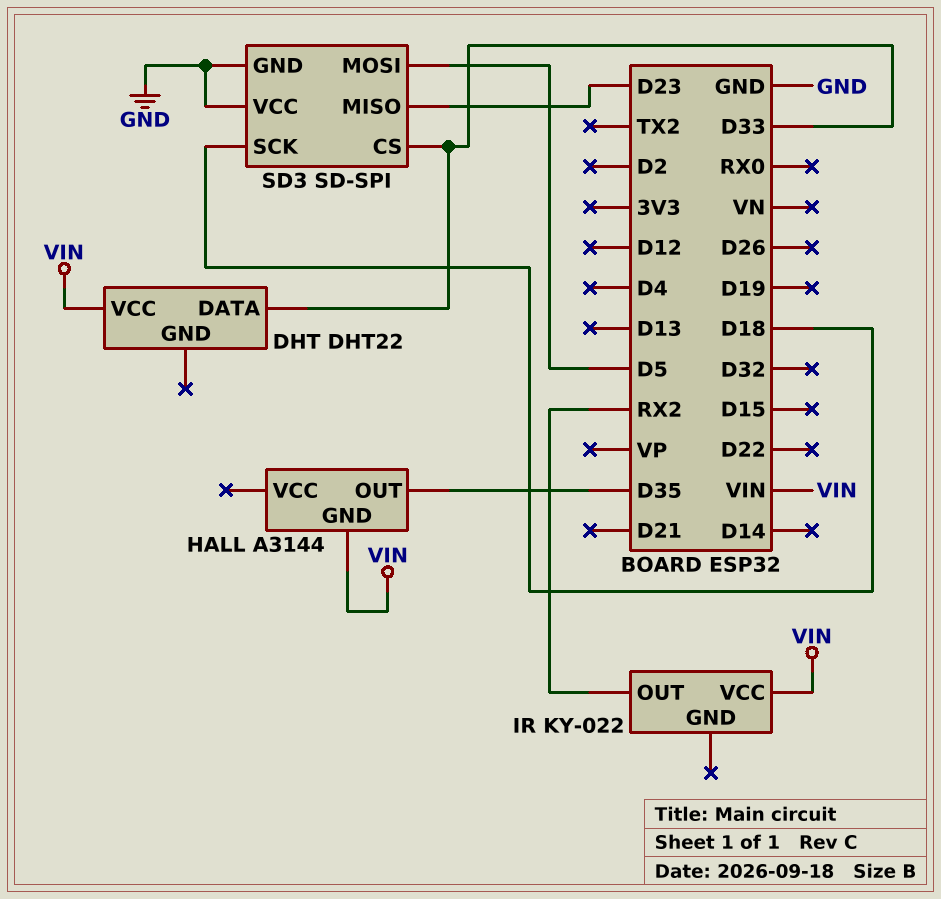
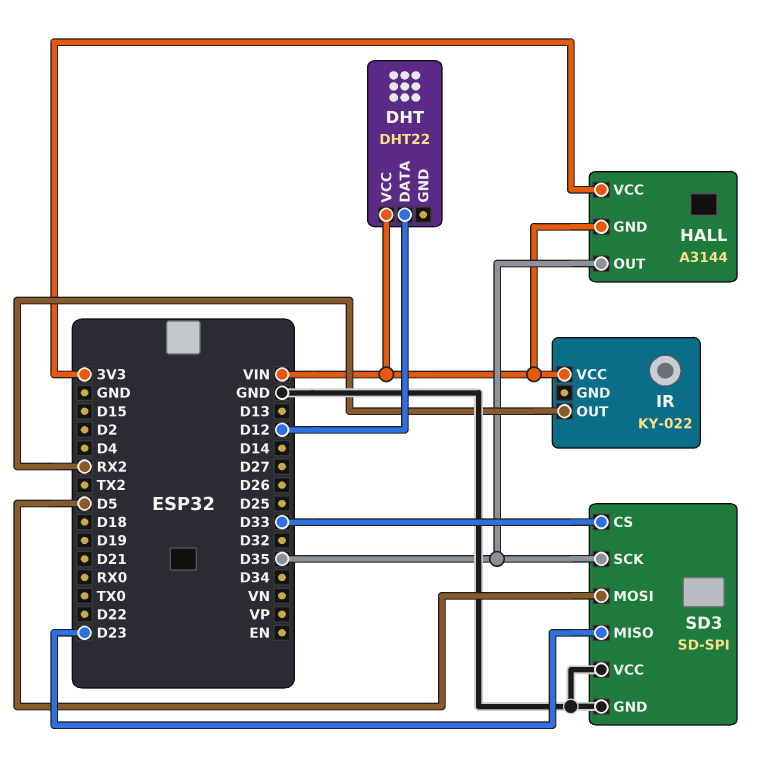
DHT pin DATA: D33 -> D12
HALL pin VCC: none -> 3V3
SD3 pin SCK: D18 -> D35

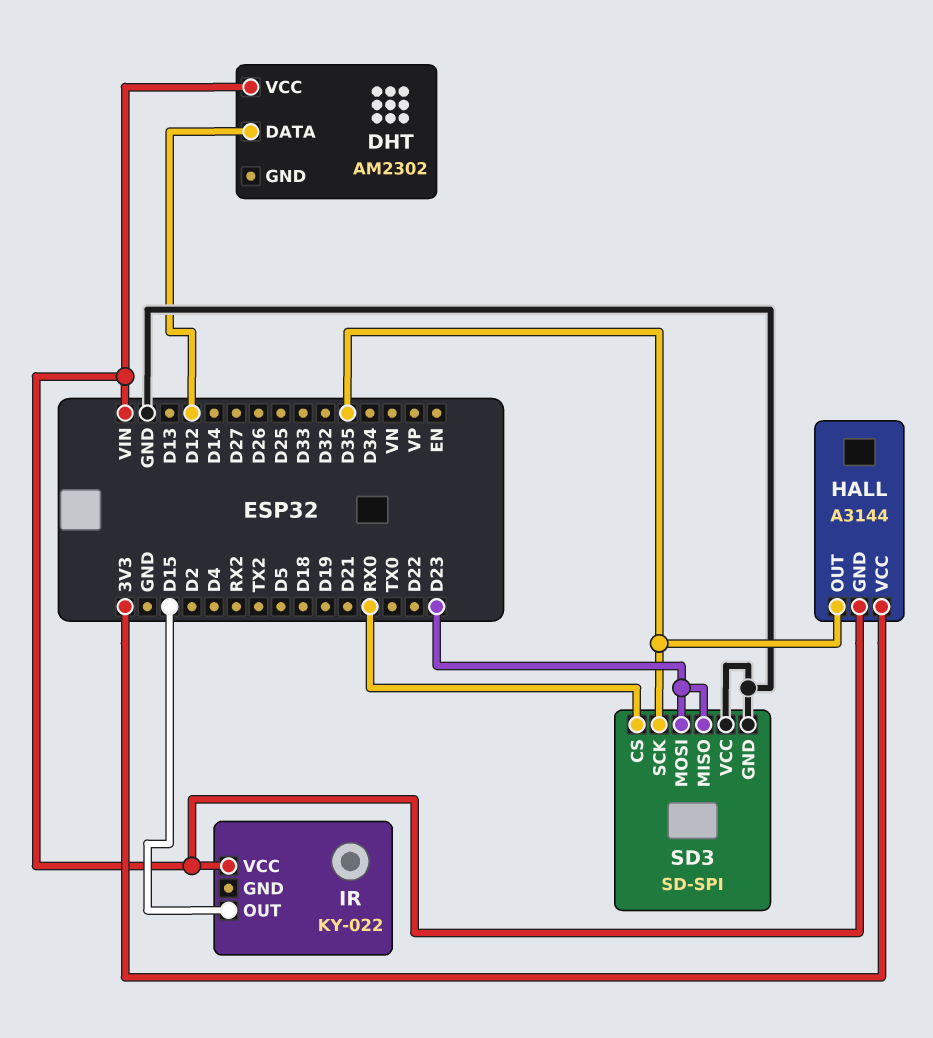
DHT: DHT22 -> AM2302
IR pin OUT: RX2 -> D15
SD3 pin CS: D33 -> RX0
SD3 pin MOSI: D5 -> D23

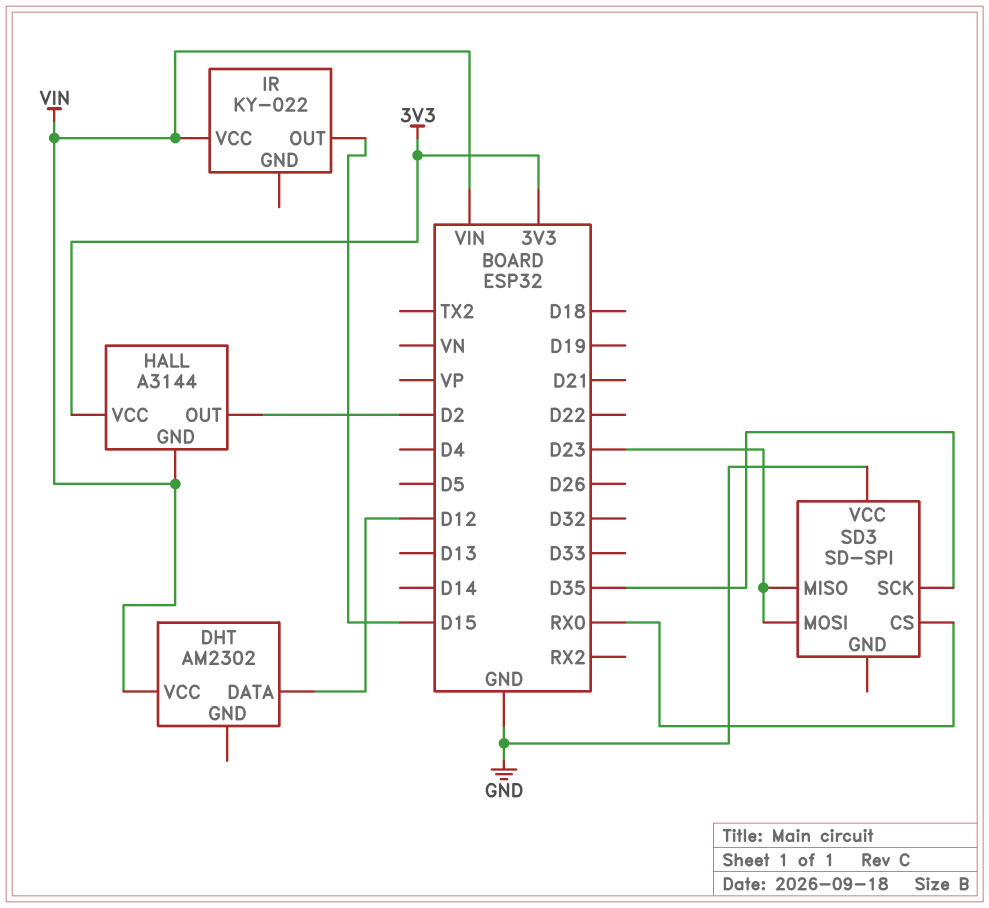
HALL pin OUT: D35 -> D2
SD3 pin GND: GND -> none

